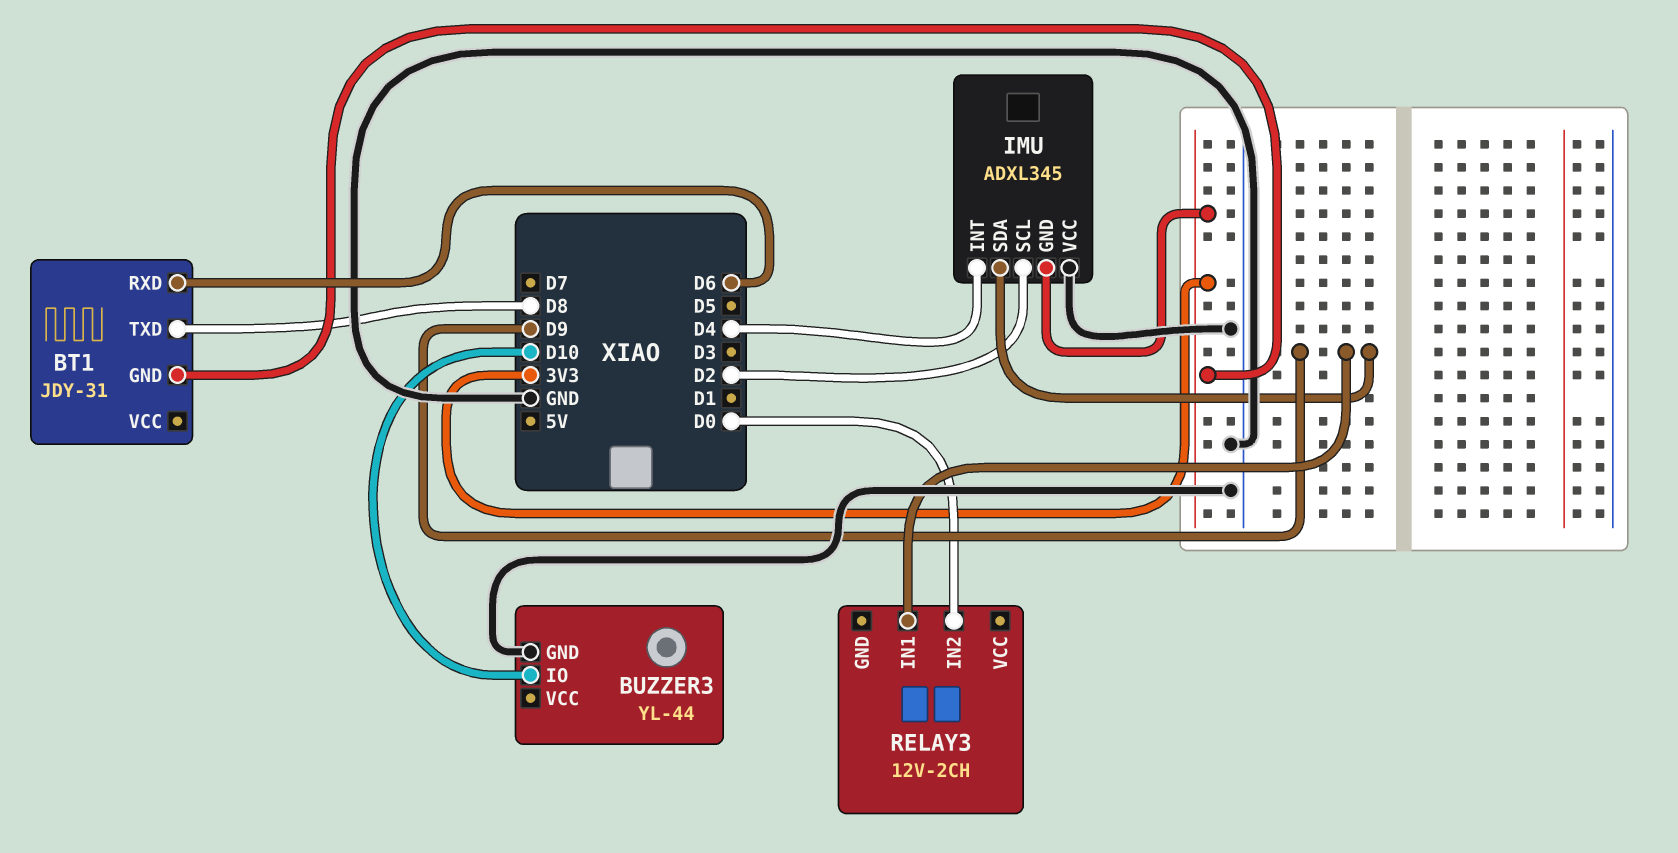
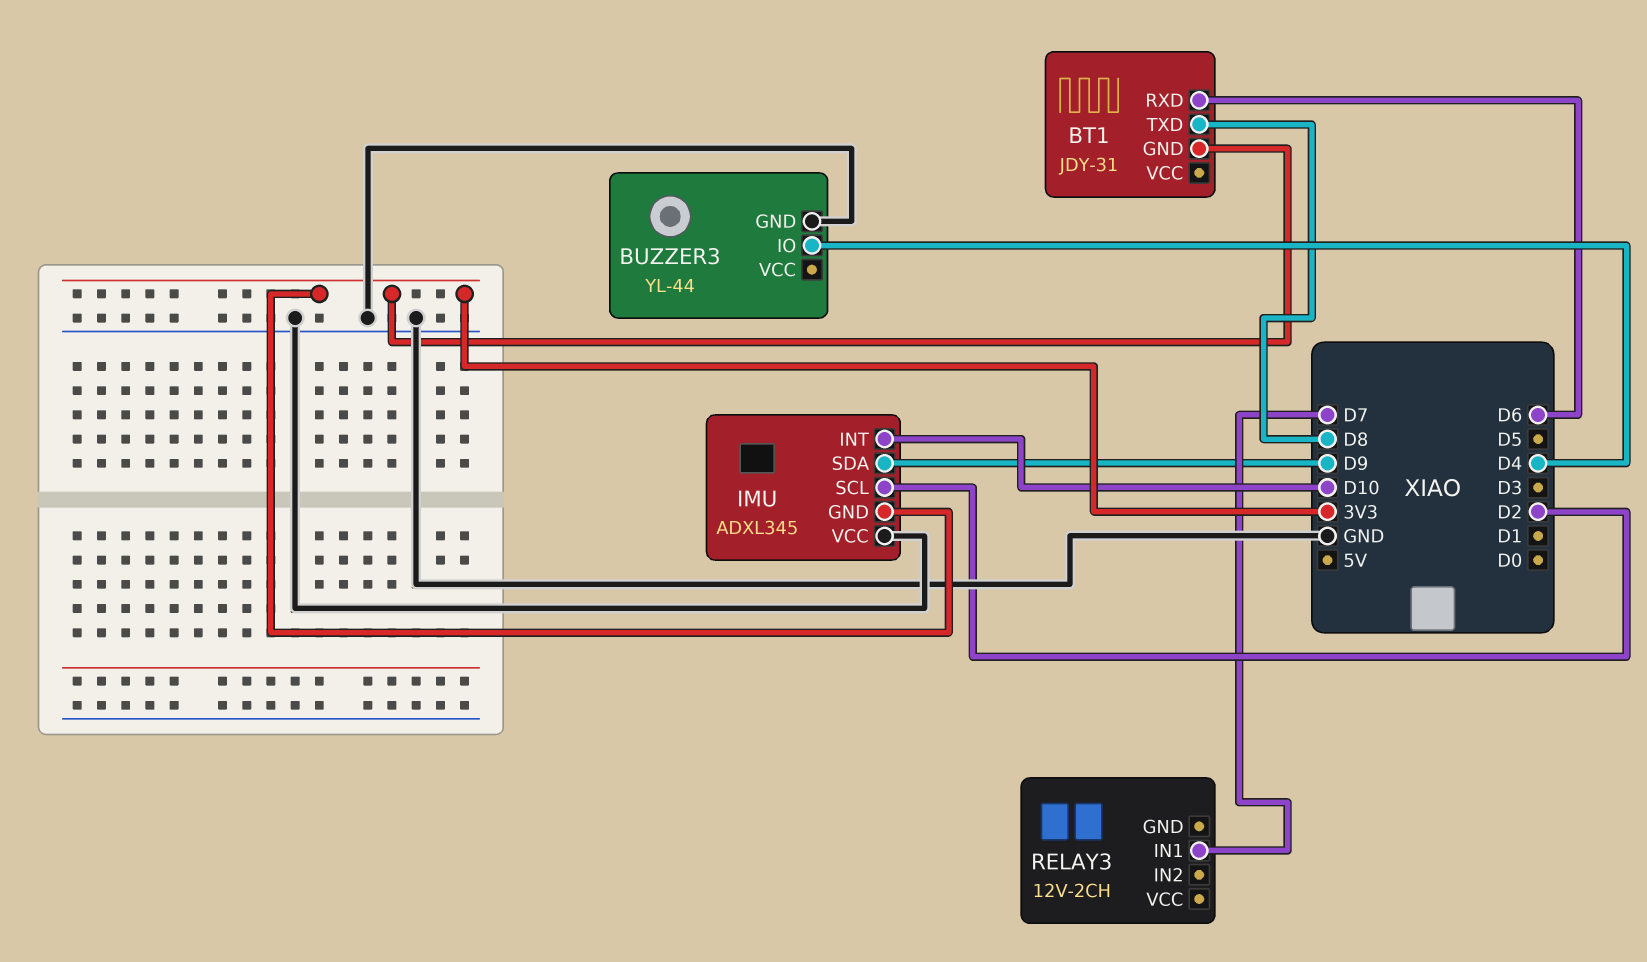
BUZZER3 pin IO: D10 -> D4
IMU pin INT: D4 -> D10
RELAY3 pin IN1: D9 -> D7
RELAY3 pin IN2: D0 -> none

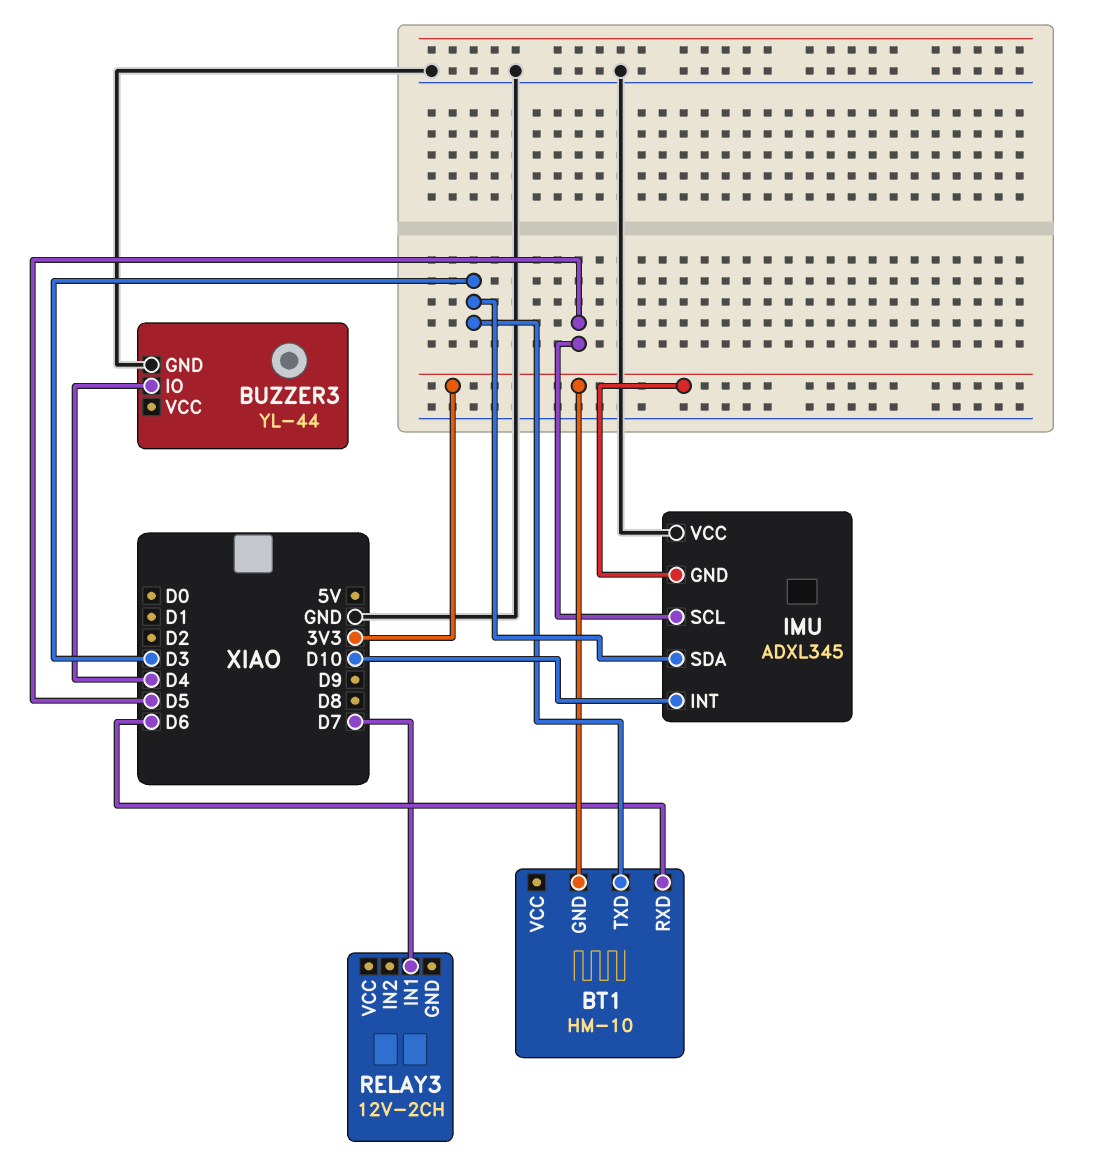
BT1: JDY-31 -> HM-10
BT1 pin TXD: D8 -> D3
IMU pin SCL: D2 -> D5
IMU pin SDA: D9 -> D3

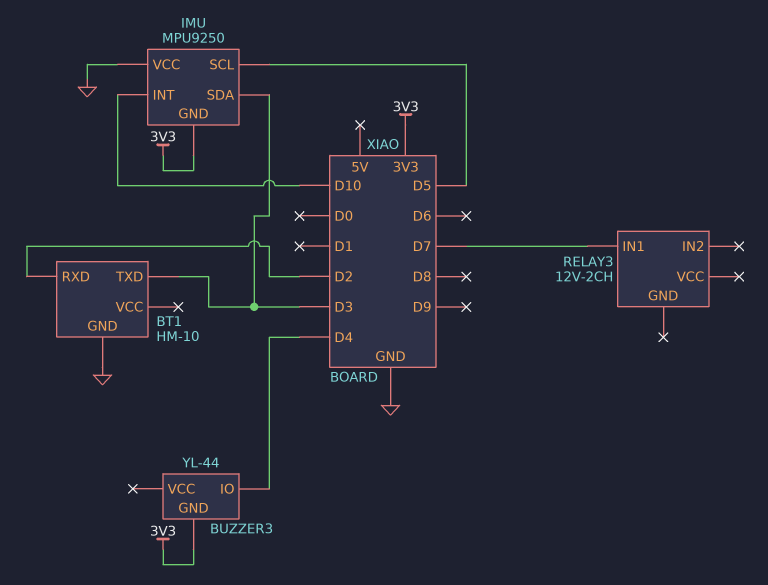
BT1 pin GND: 3V3 -> GND
BT1 pin RXD: D6 -> D2
BUZZER3 pin GND: GND -> 3V3
IMU: ADXL345 -> MPU9250

